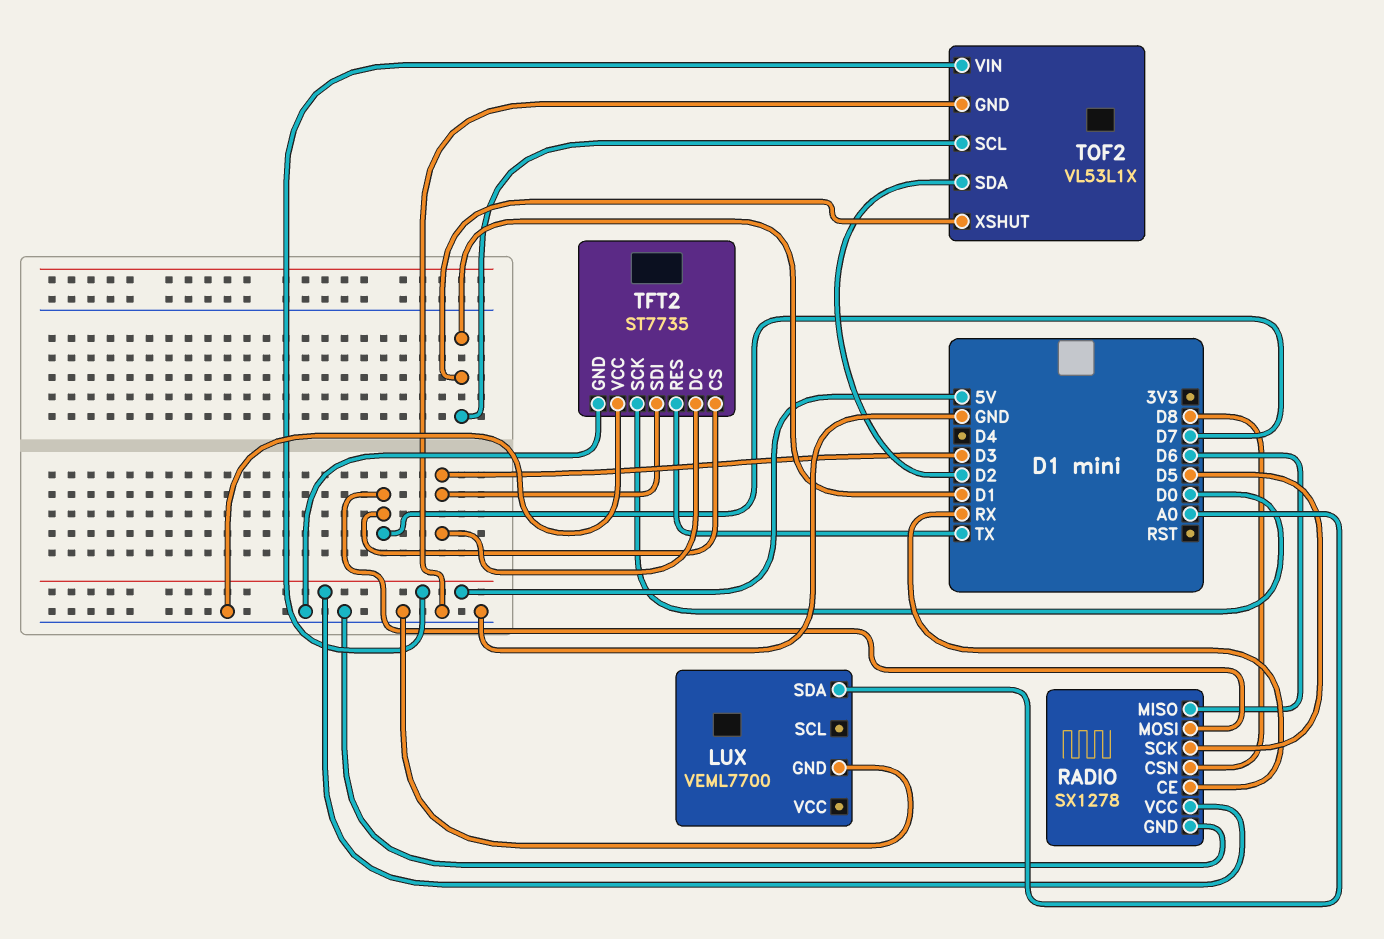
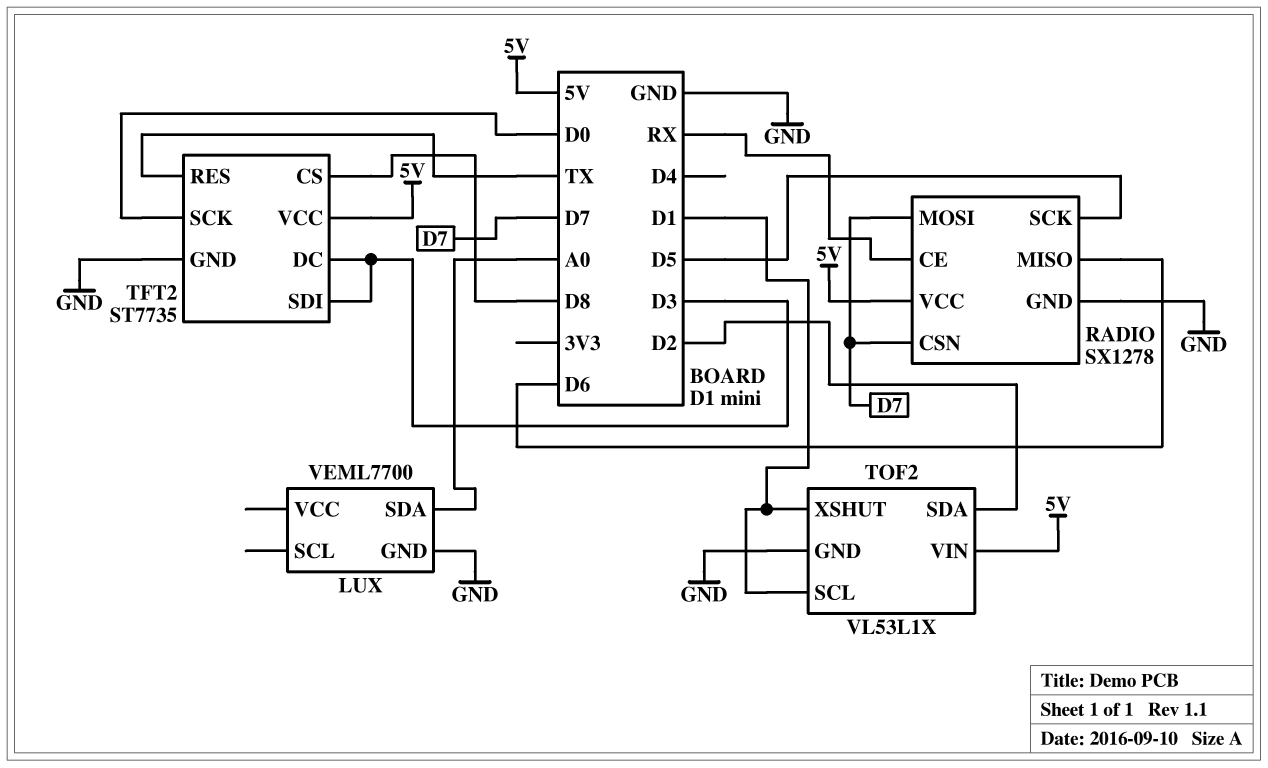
RADIO pin CSN: D8 -> D7
TFT2 pin CS: D7 -> D8
TFT2 pin VCC: GND -> 5V

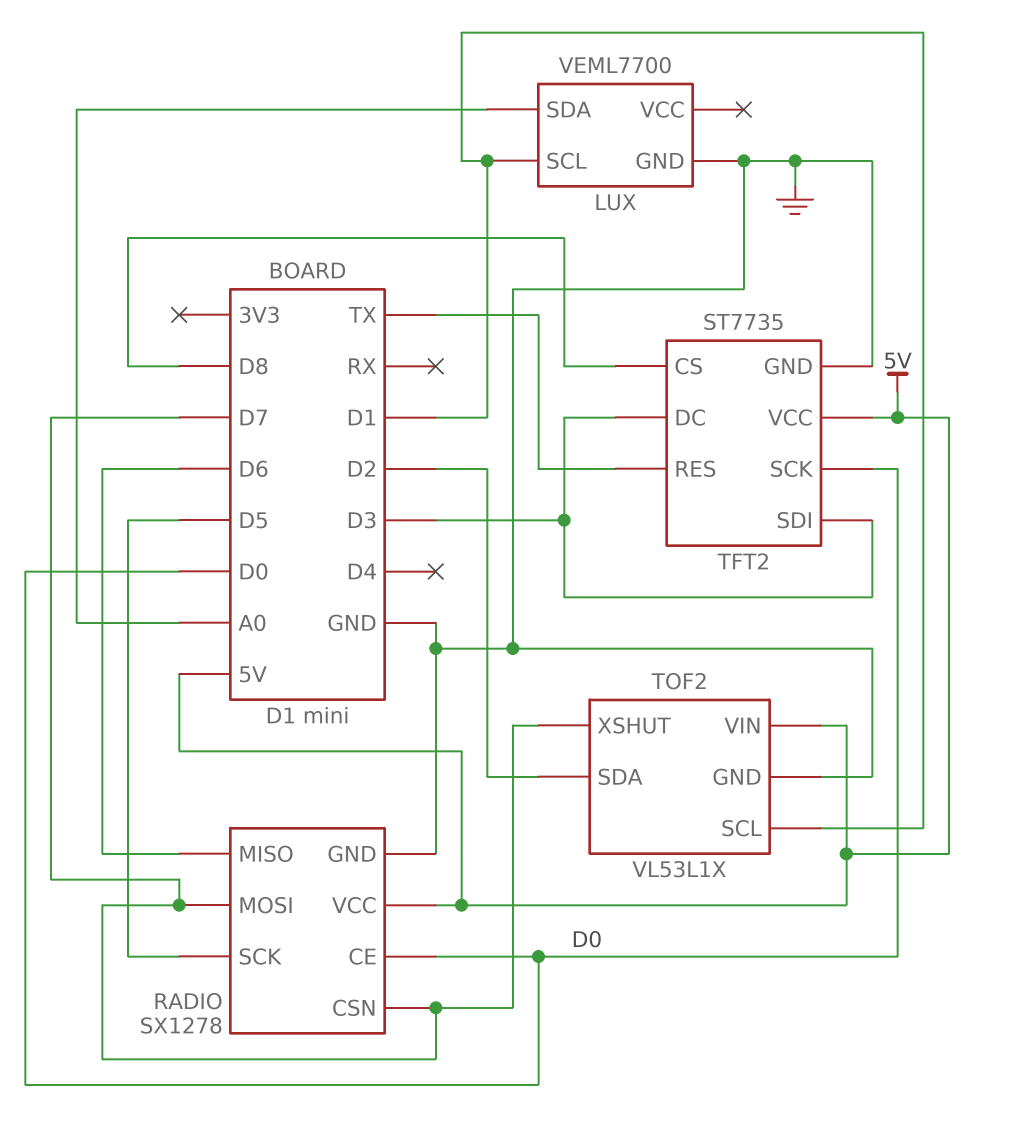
LUX pin SCL: none -> D1
RADIO pin CE: RX -> D0
TOF2 pin XSHUT: D1 -> D7

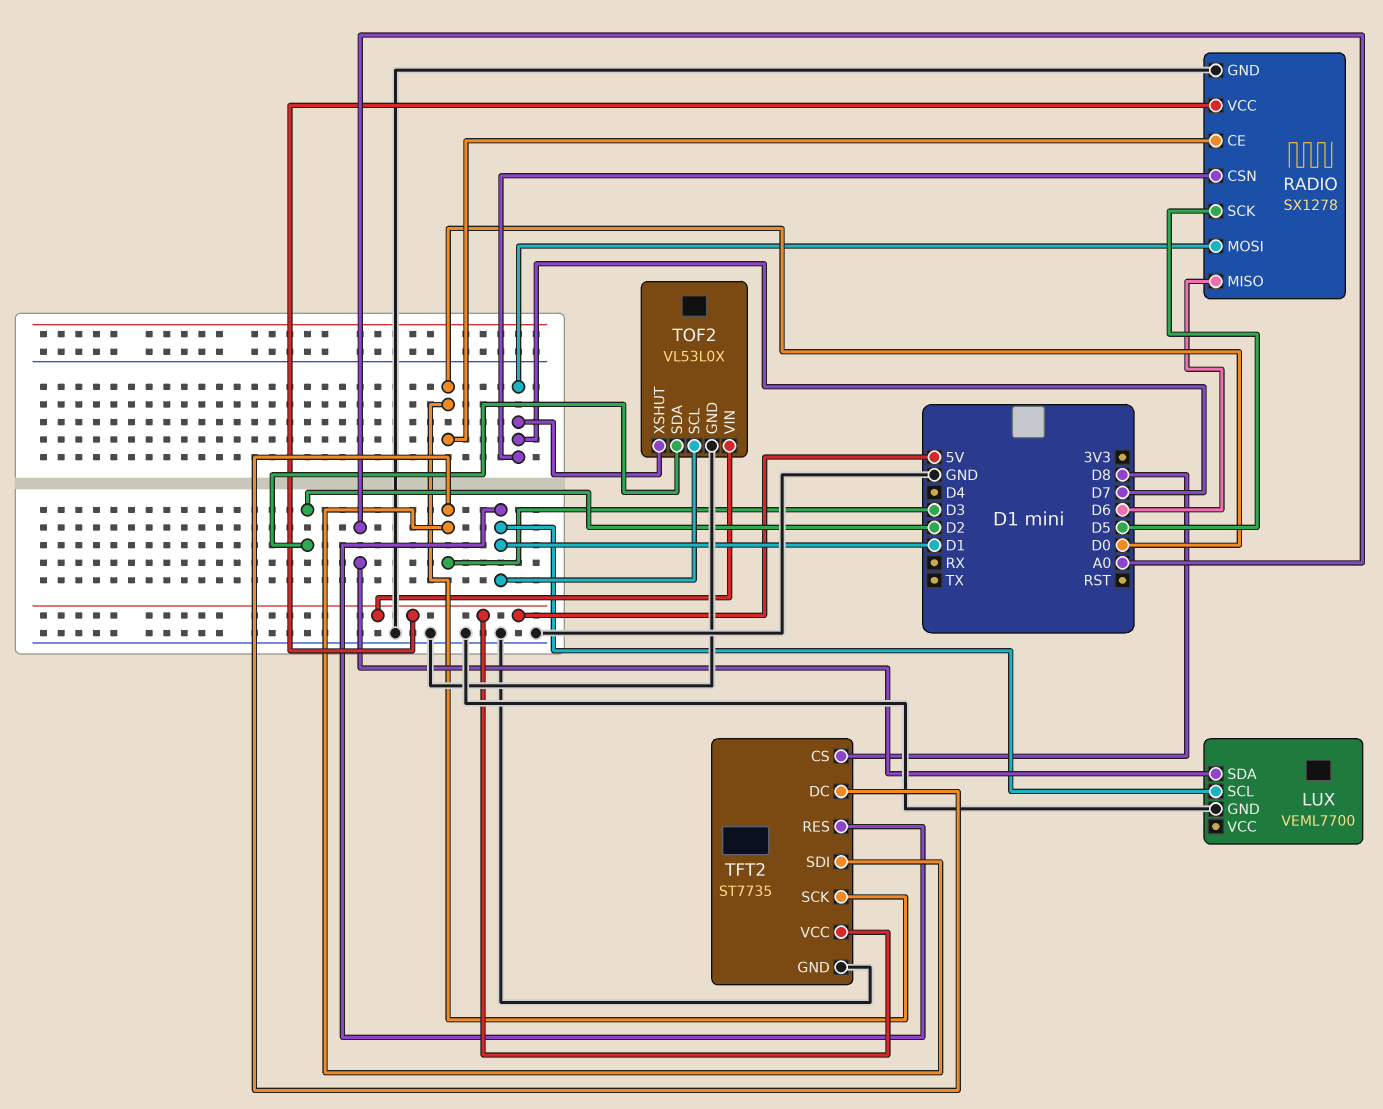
TFT2 pin RES: TX -> D1
TOF2: VL53L1X -> VL53L0X

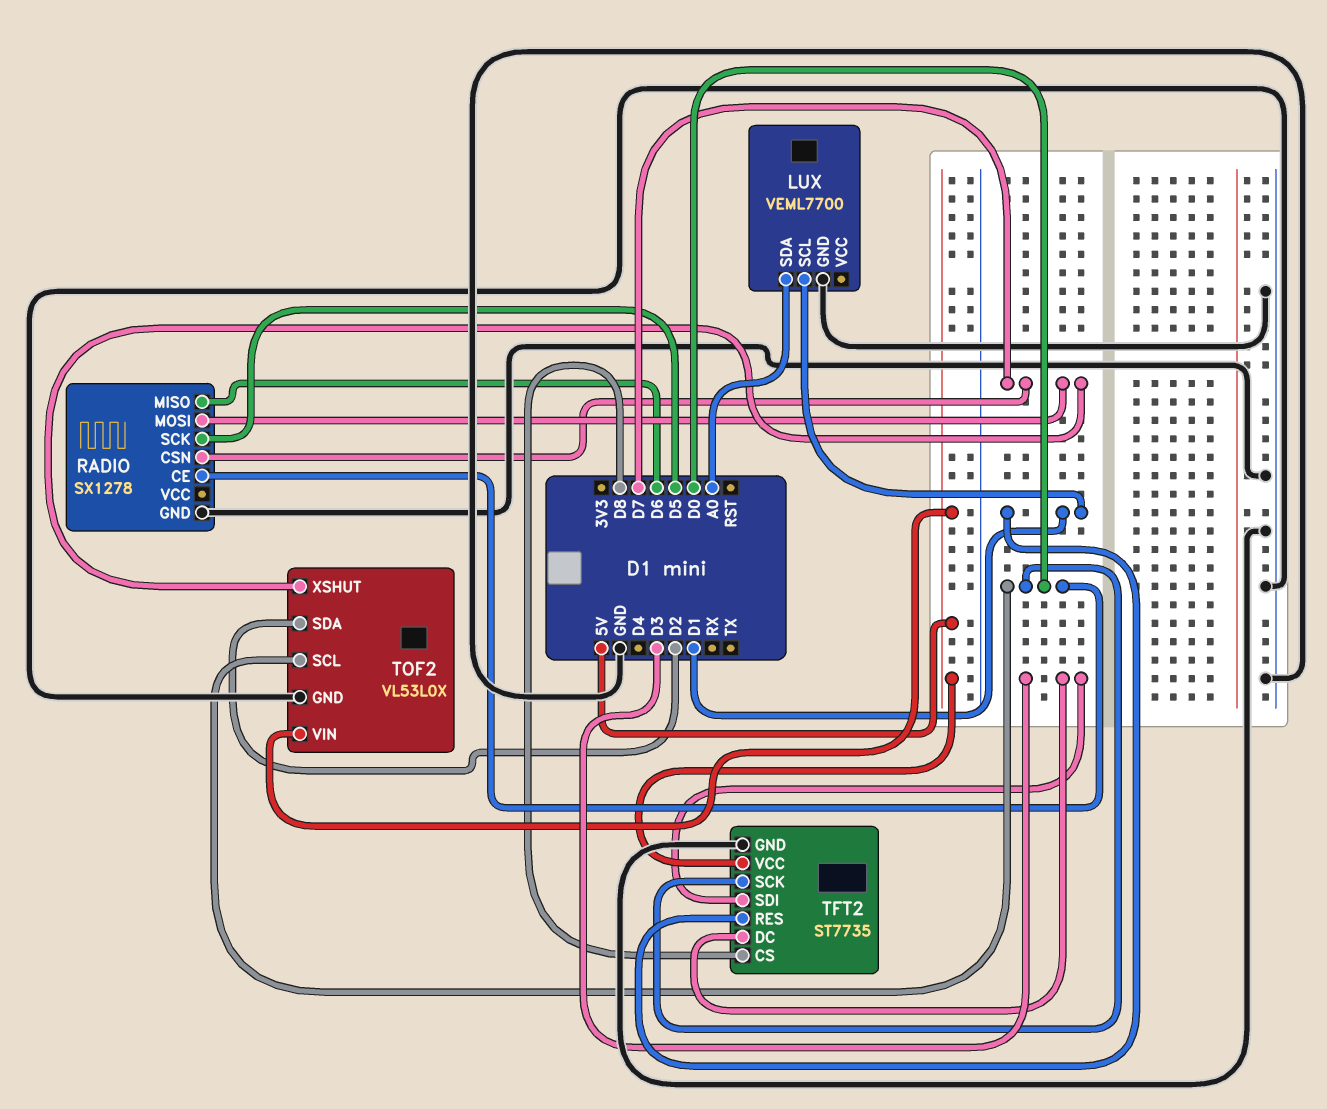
RADIO pin VCC: 5V -> none
TOF2 pin SCL: D1 -> D0

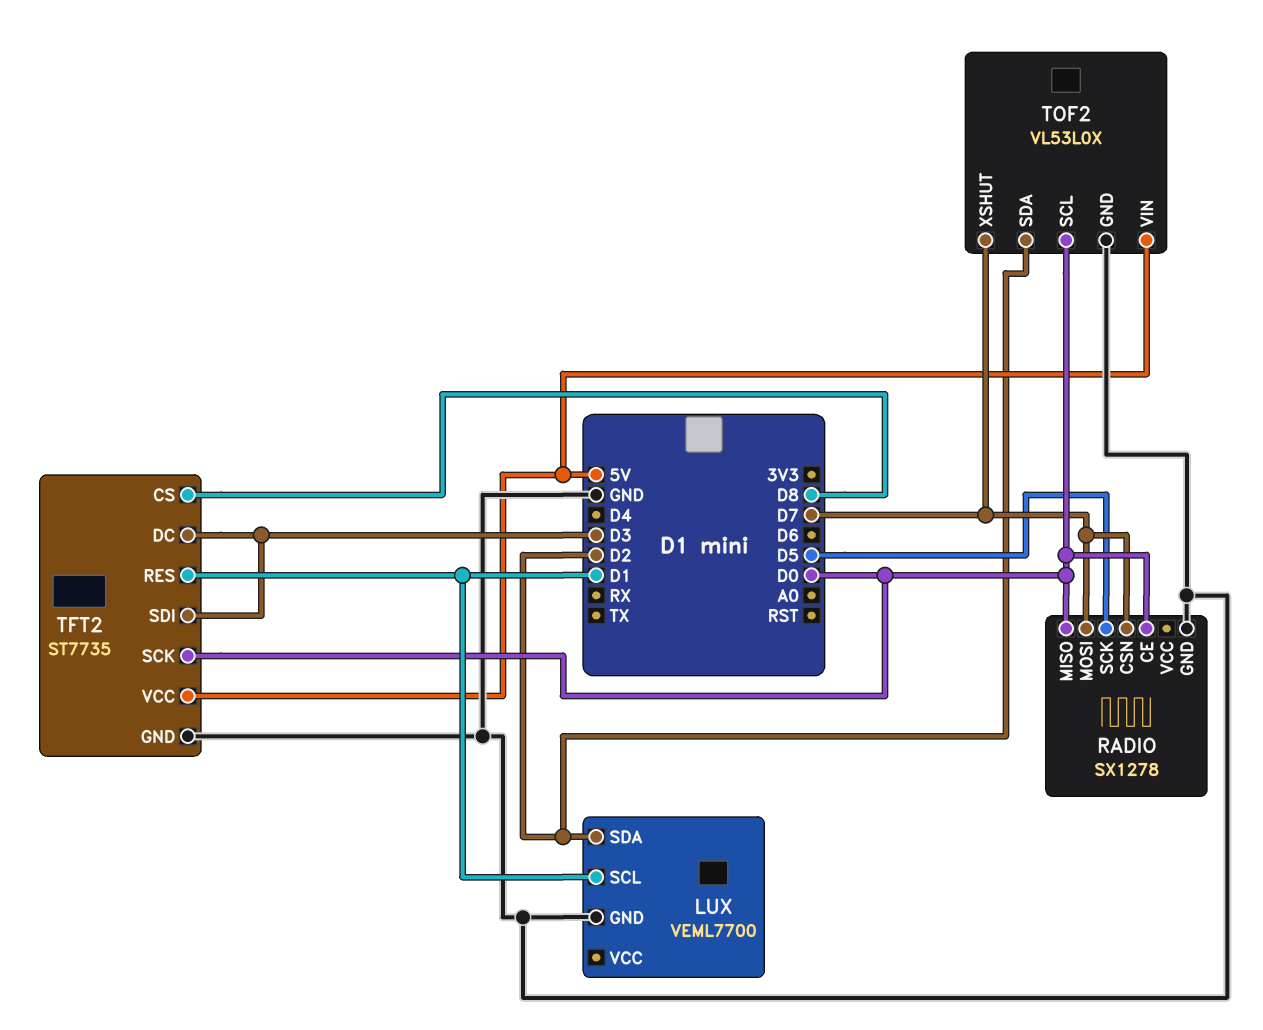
LUX pin SDA: A0 -> D2
RADIO pin MISO: D6 -> D0

